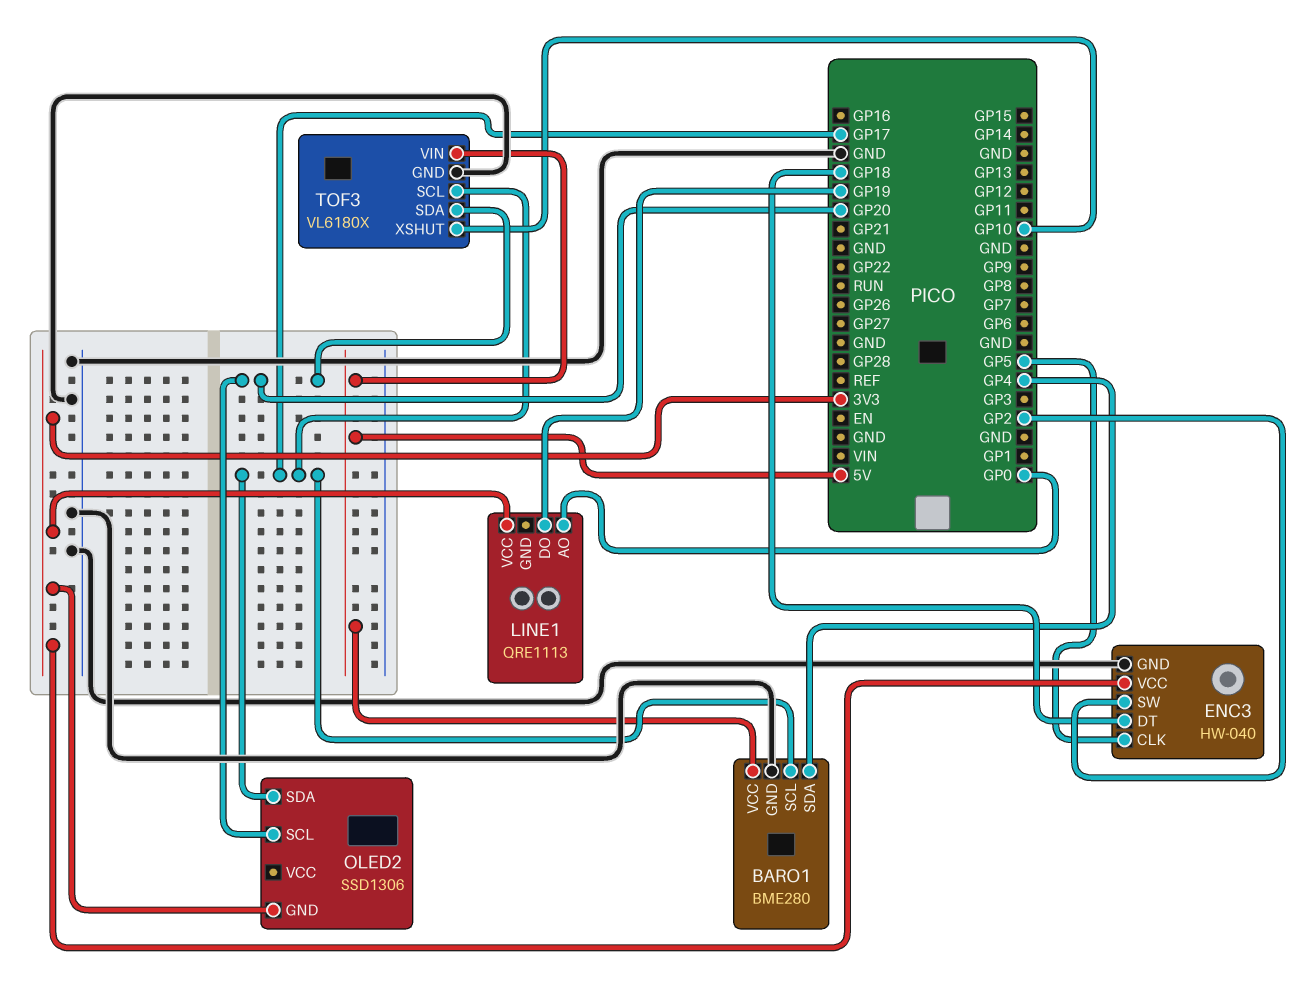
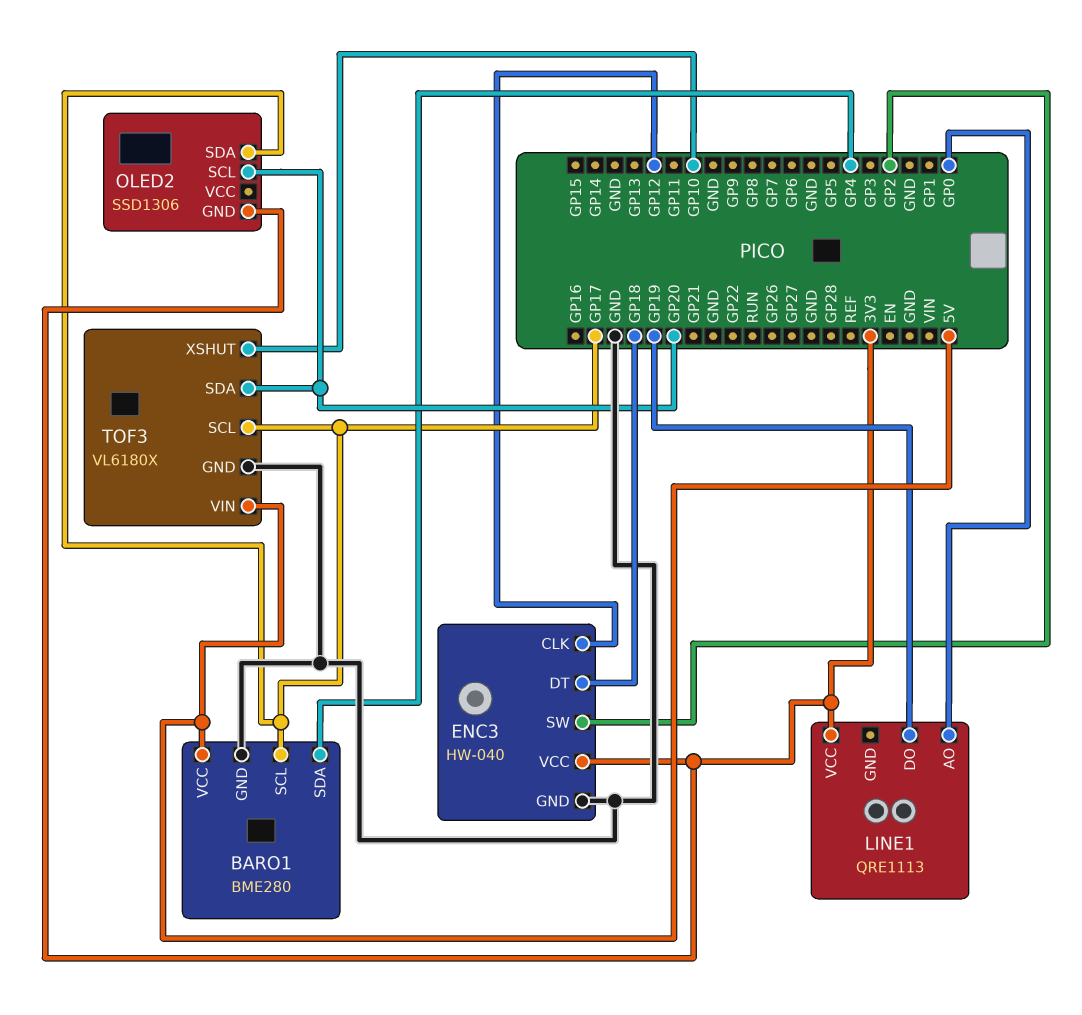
ENC3 pin CLK: GP5 -> GP12

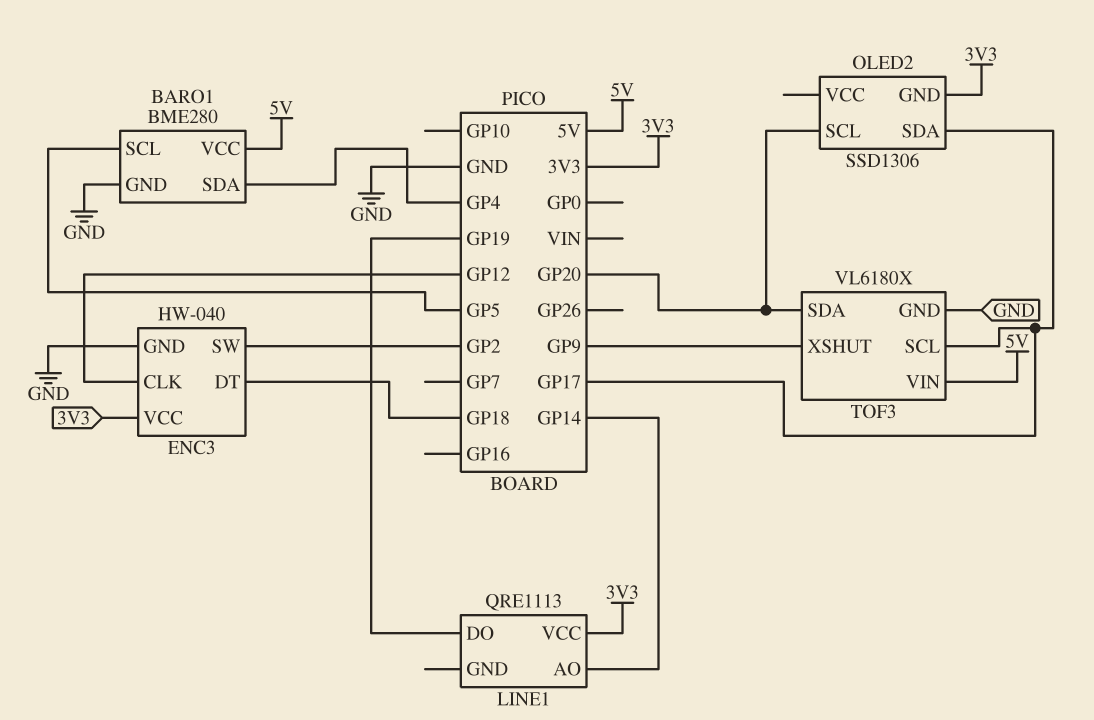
BARO1 pin SCL: GP17 -> GP5
LINE1 pin AO: GP0 -> GP14
TOF3 pin XSHUT: GP10 -> GP9

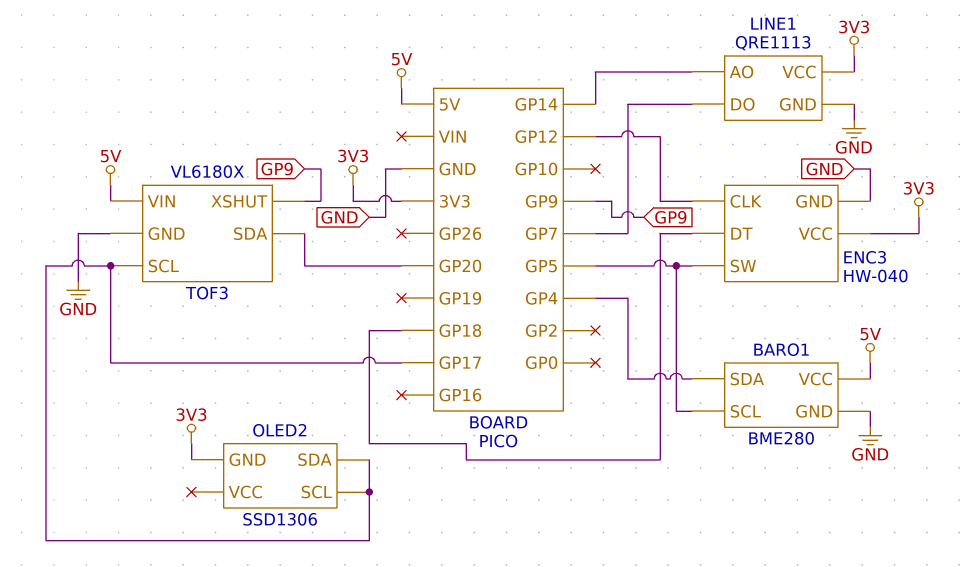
ENC3 pin SW: GP2 -> GP5
LINE1 pin DO: GP19 -> GP7
LINE1 pin GND: none -> GND
OLED2 pin SCL: GP20 -> GP17

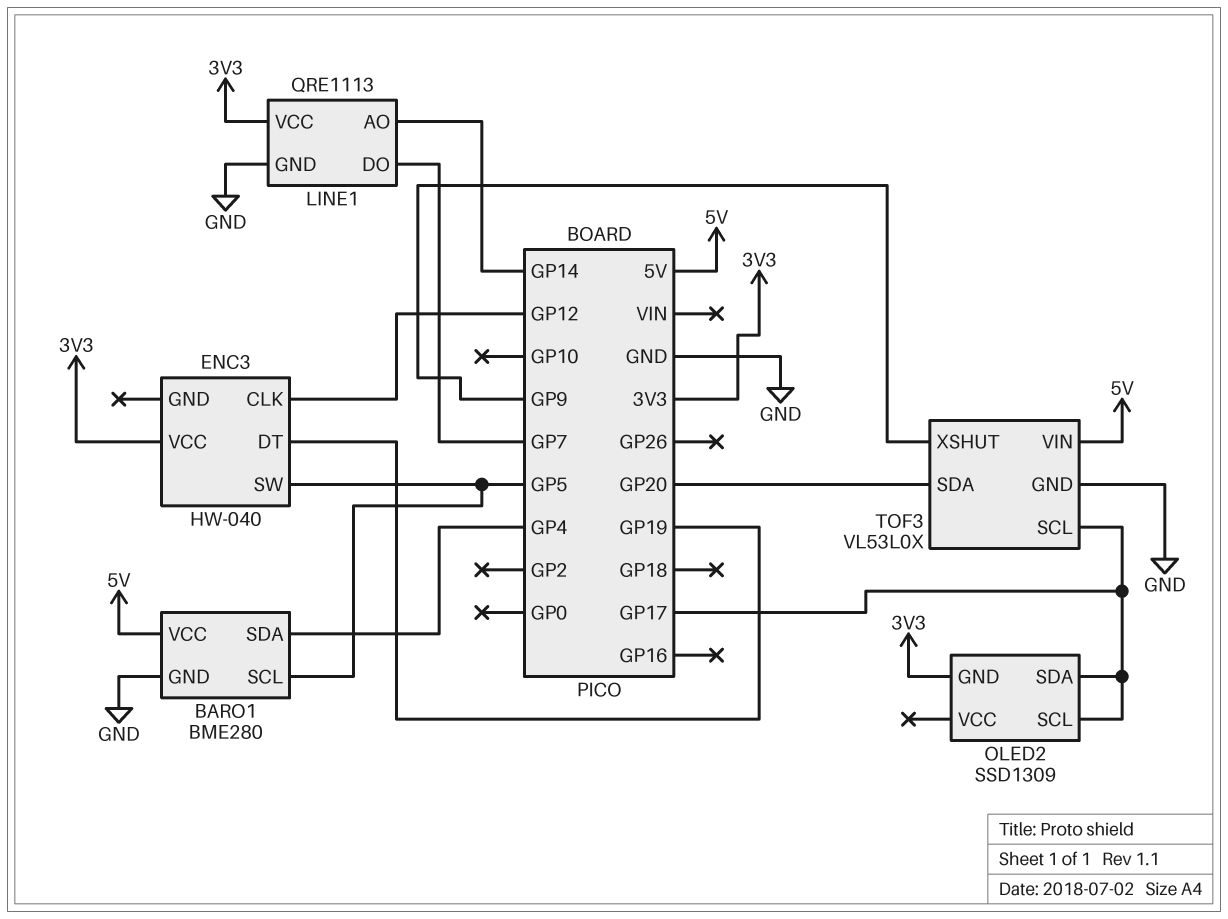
ENC3 pin DT: GP18 -> GP19
ENC3 pin GND: GND -> none
OLED2: SSD1306 -> SSD1309
TOF3: VL6180X -> VL53L0X

